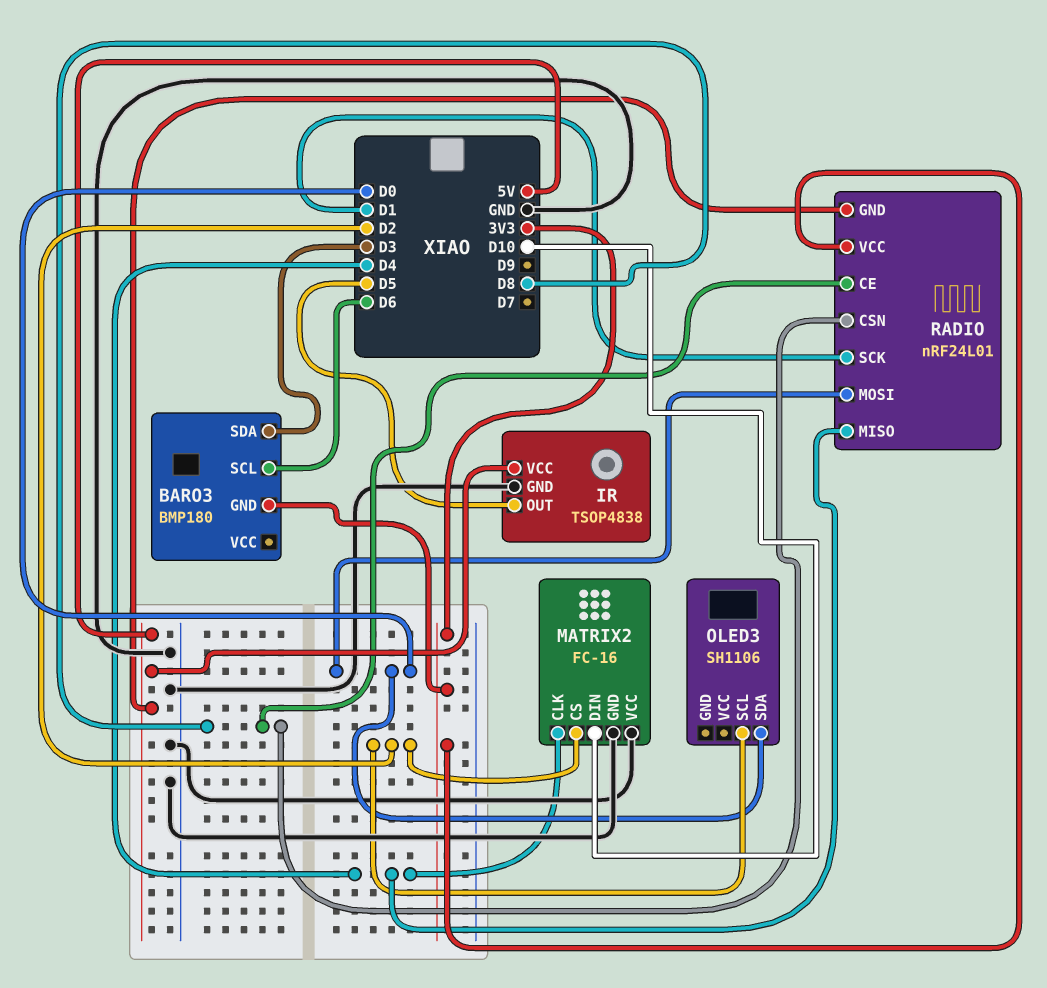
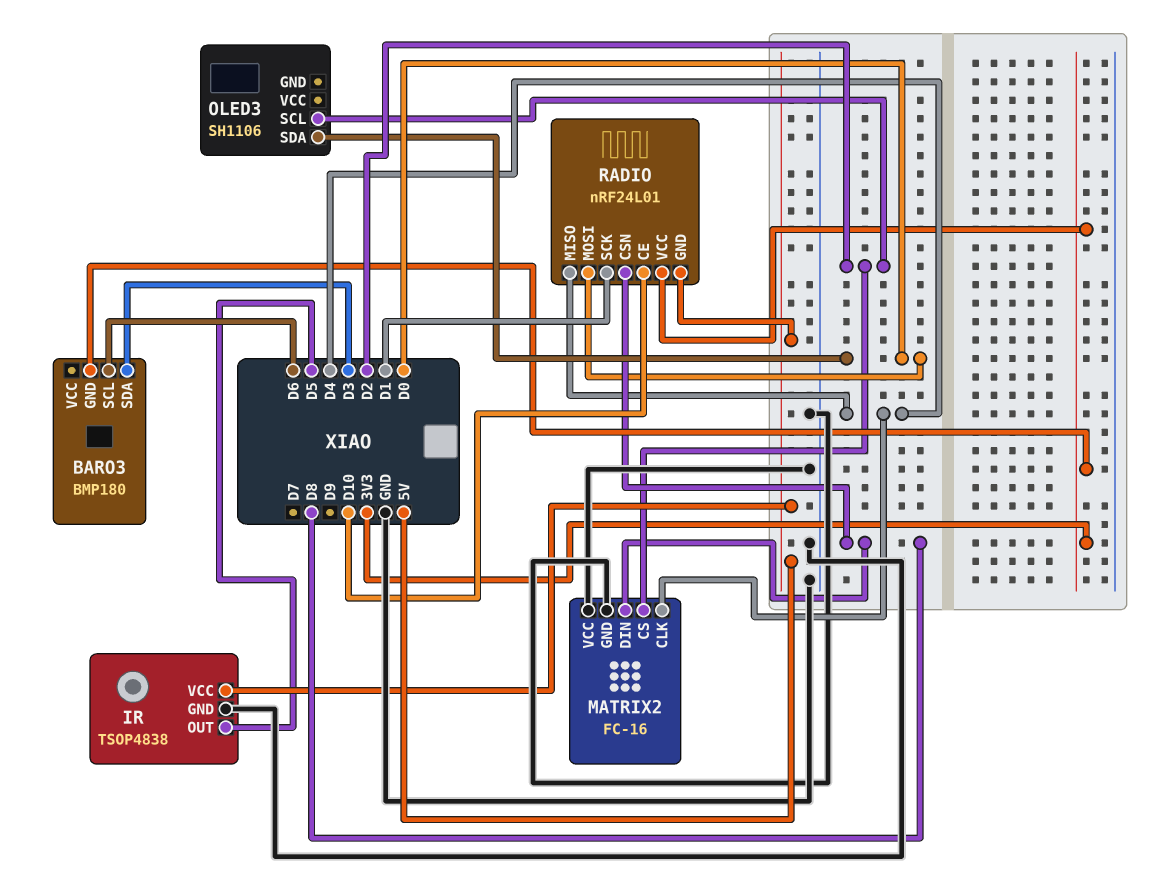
MATRIX2 pin DIN: D10 -> D8
RADIO pin CE: D8 -> D10

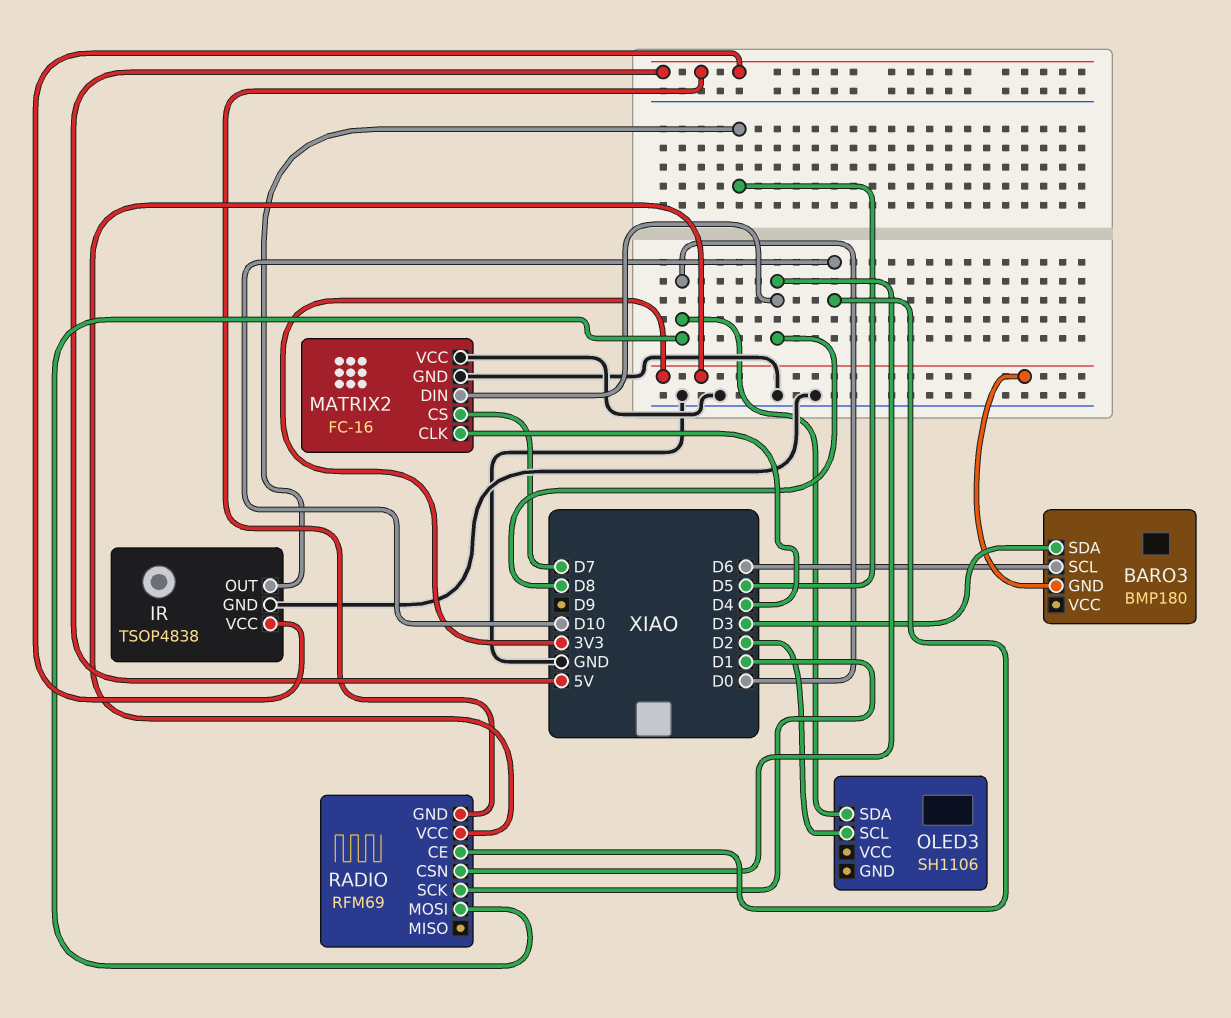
MATRIX2 pin CS: D2 -> D7
RADIO: nRF24L01 -> RFM69
RADIO pin MISO: D4 -> none

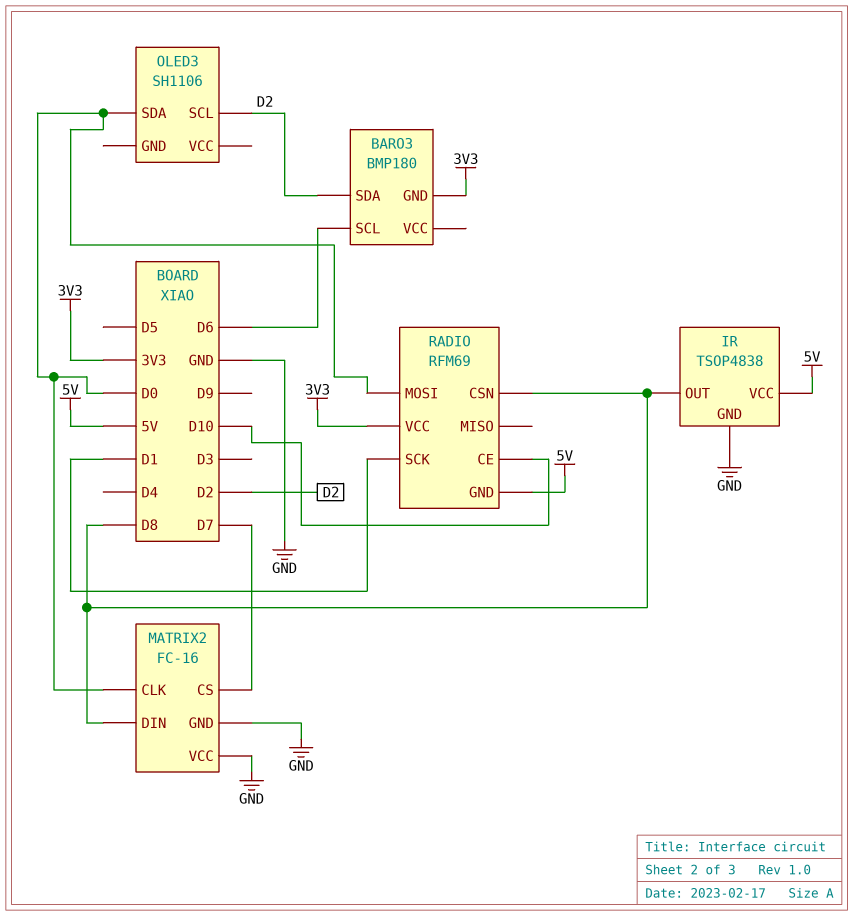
BARO3 pin SDA: D3 -> D2
IR pin OUT: D5 -> D8
MATRIX2 pin CLK: D4 -> D0

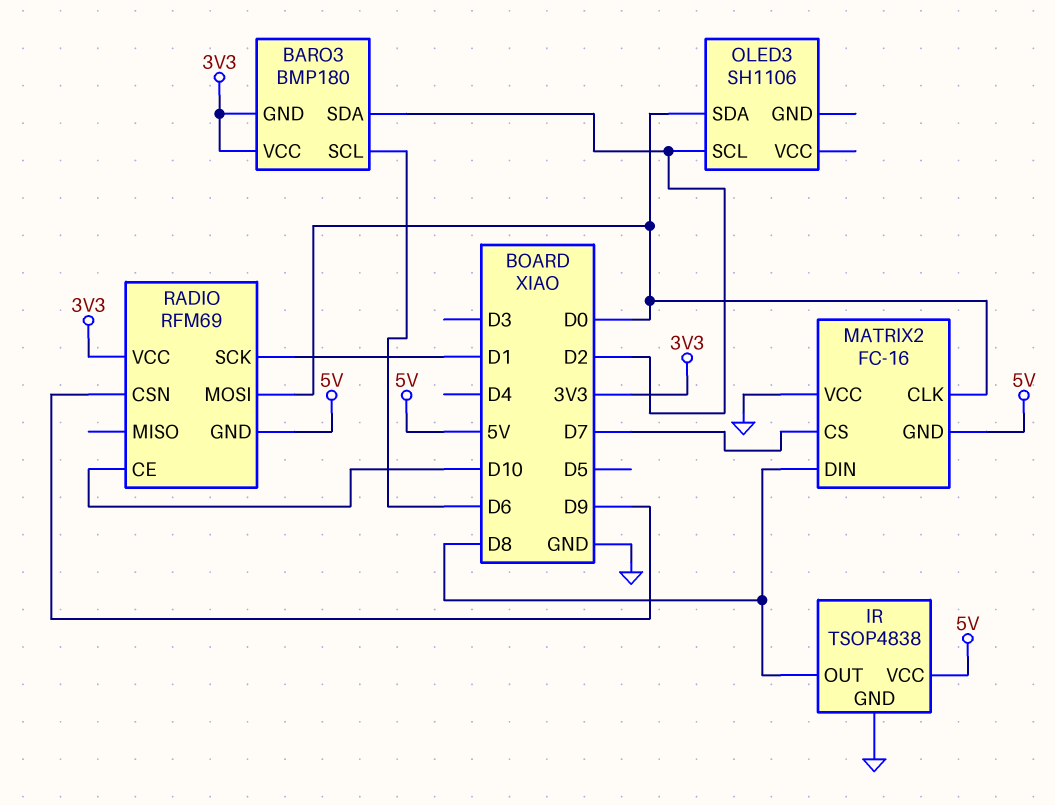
BARO3 pin VCC: none -> 3V3
MATRIX2 pin GND: GND -> 5V
RADIO pin CSN: D8 -> D9

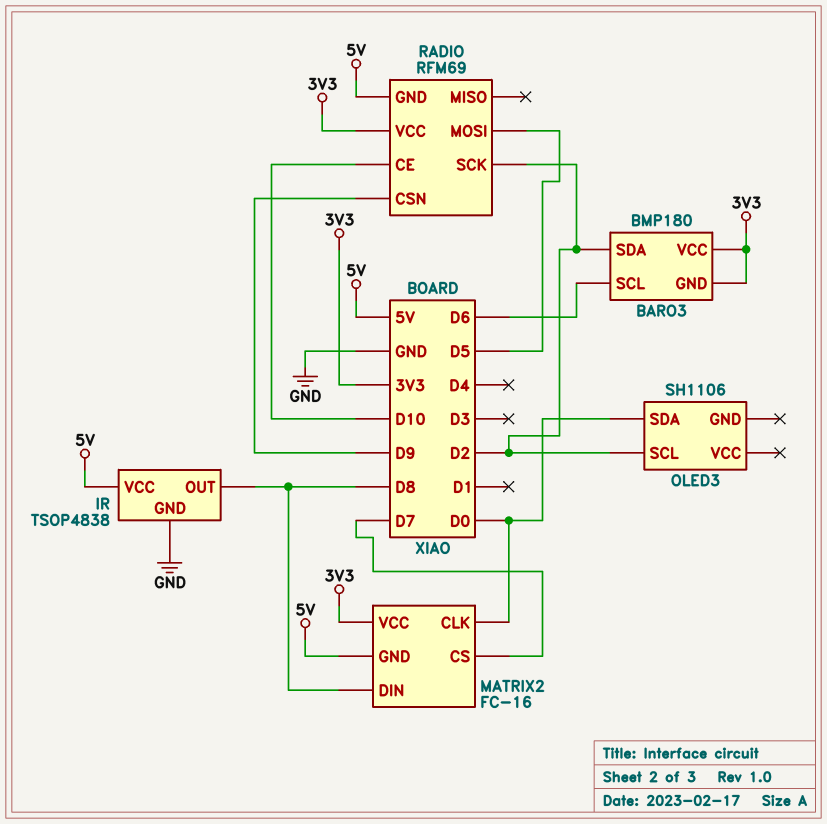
MATRIX2 pin VCC: GND -> 3V3
RADIO pin MOSI: D0 -> D5
RADIO pin SCK: D1 -> D2

